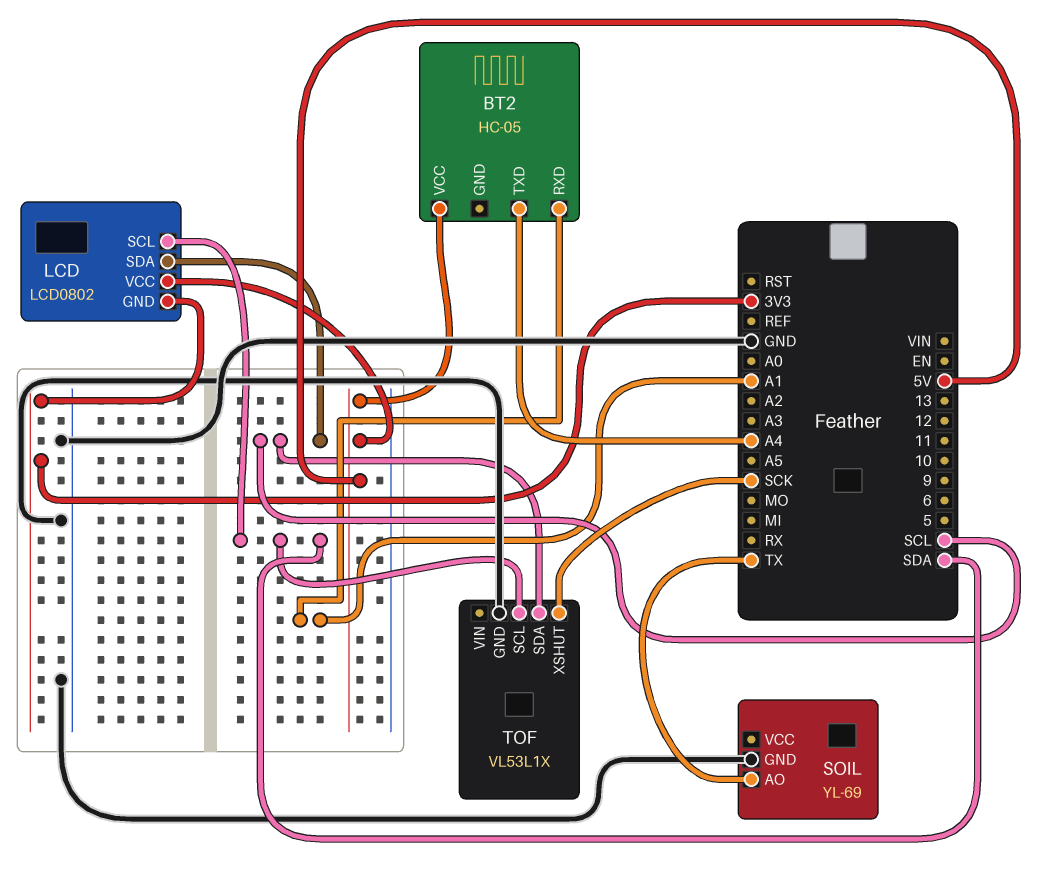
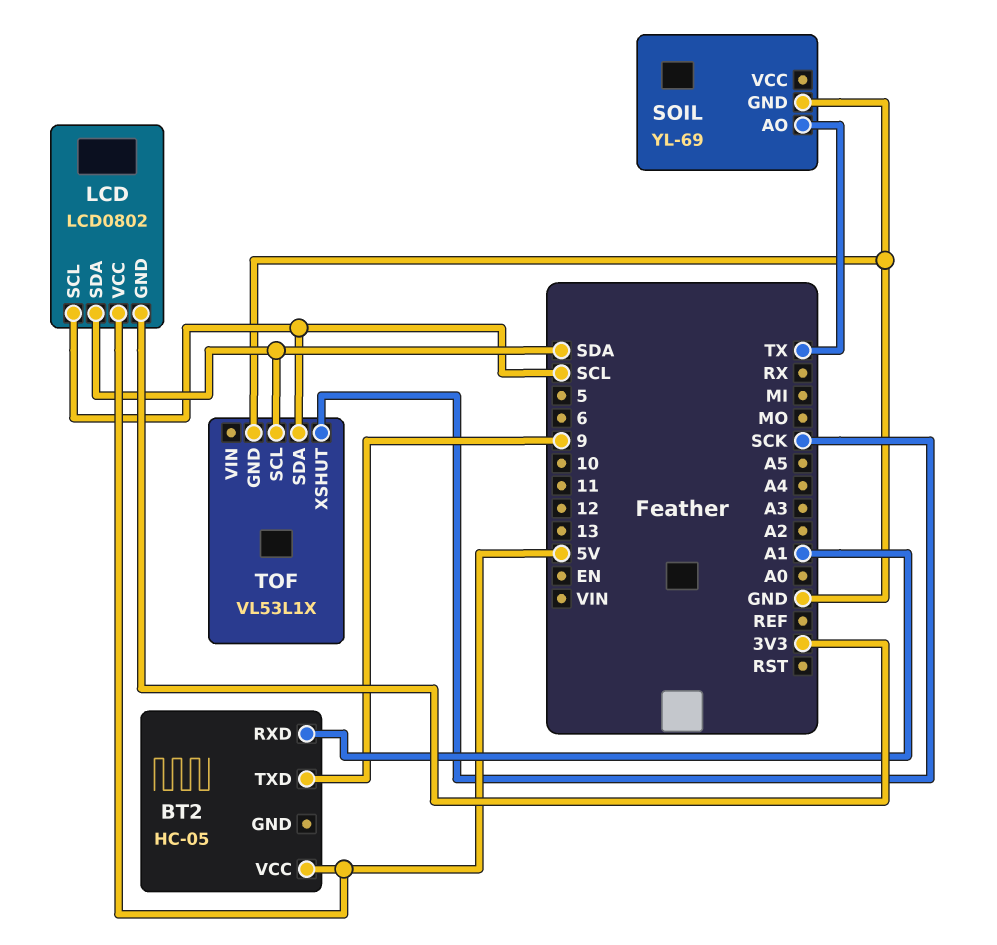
BT2 pin TXD: A4 -> 9
LCD pin SCL: SDA -> SCL
LCD pin SDA: SCL -> SDA

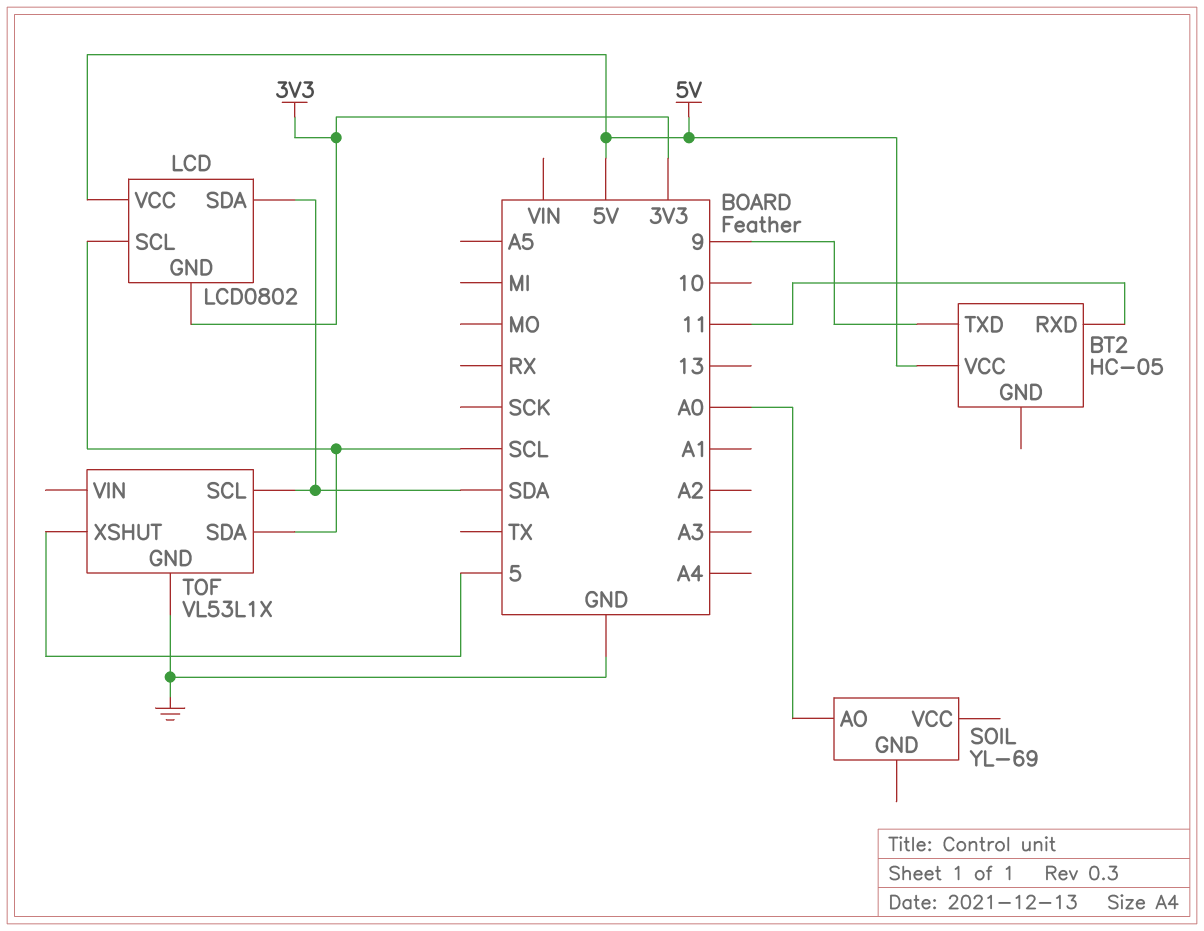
BT2 pin RXD: A1 -> 11
SOIL pin AO: TX -> A0
SOIL pin GND: GND -> none
TOF pin XSHUT: SCK -> 5

